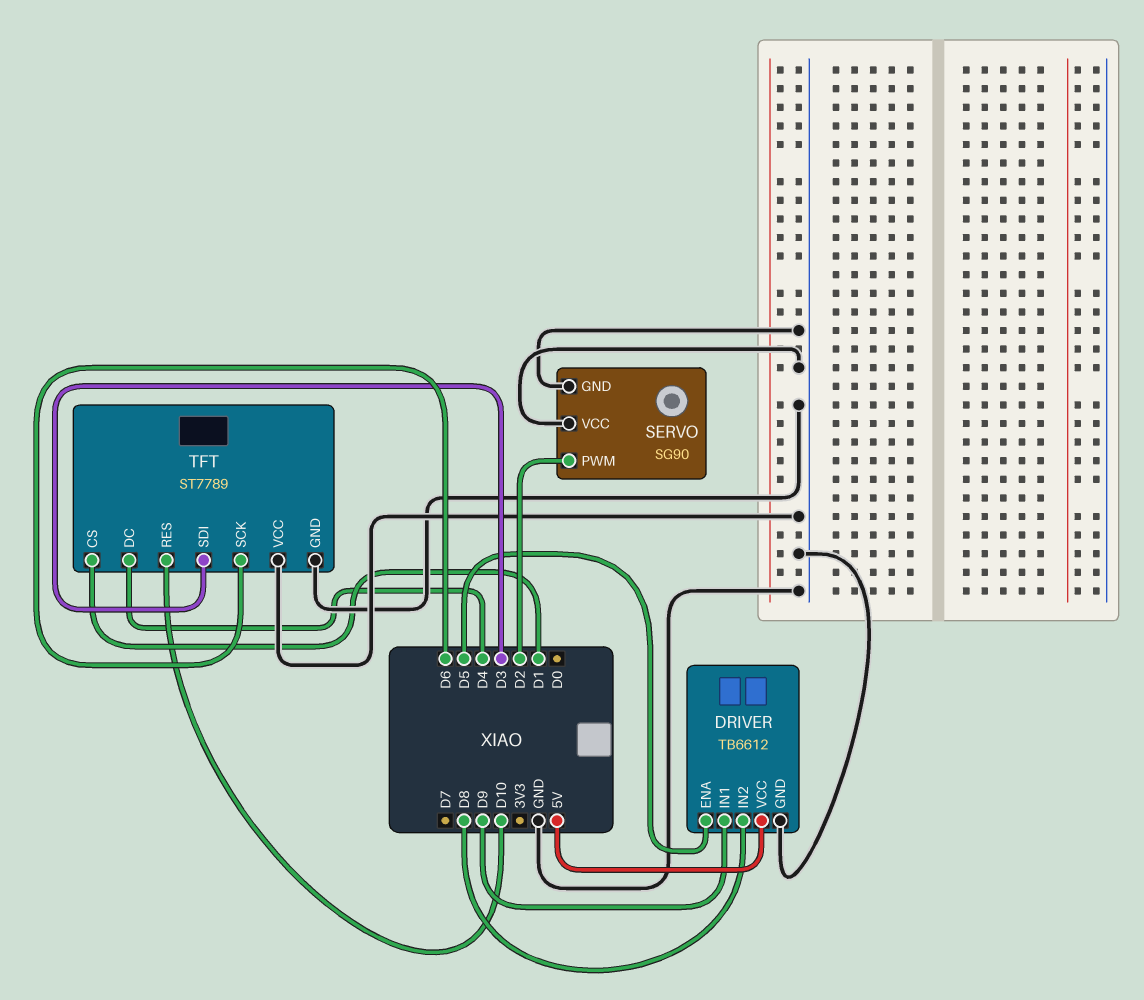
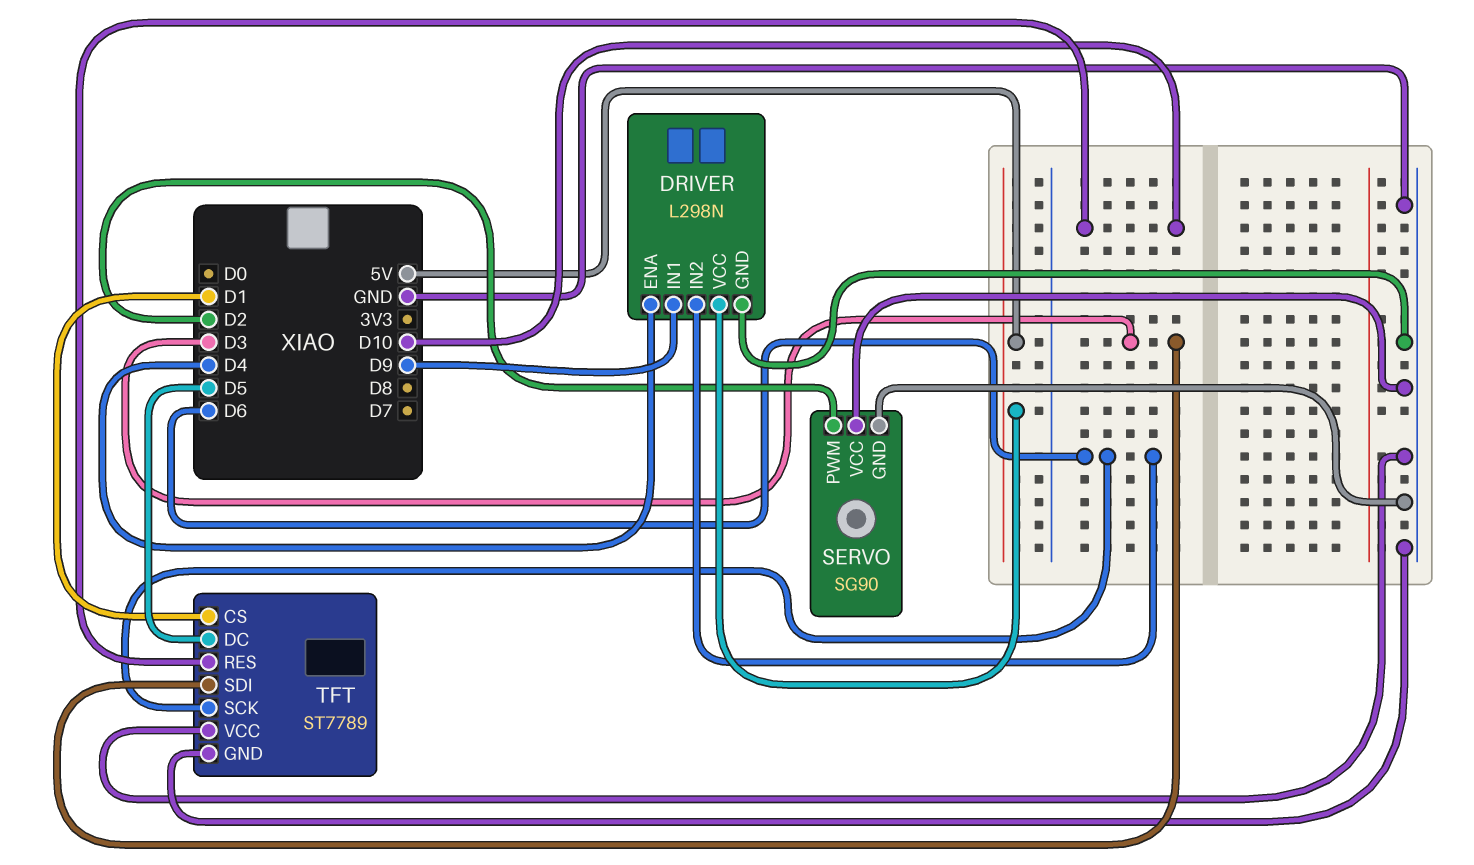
DRIVER: TB6612 -> L298N
DRIVER pin ENA: D5 -> D4
DRIVER pin IN2: D8 -> D6
TFT pin DC: D4 -> D5

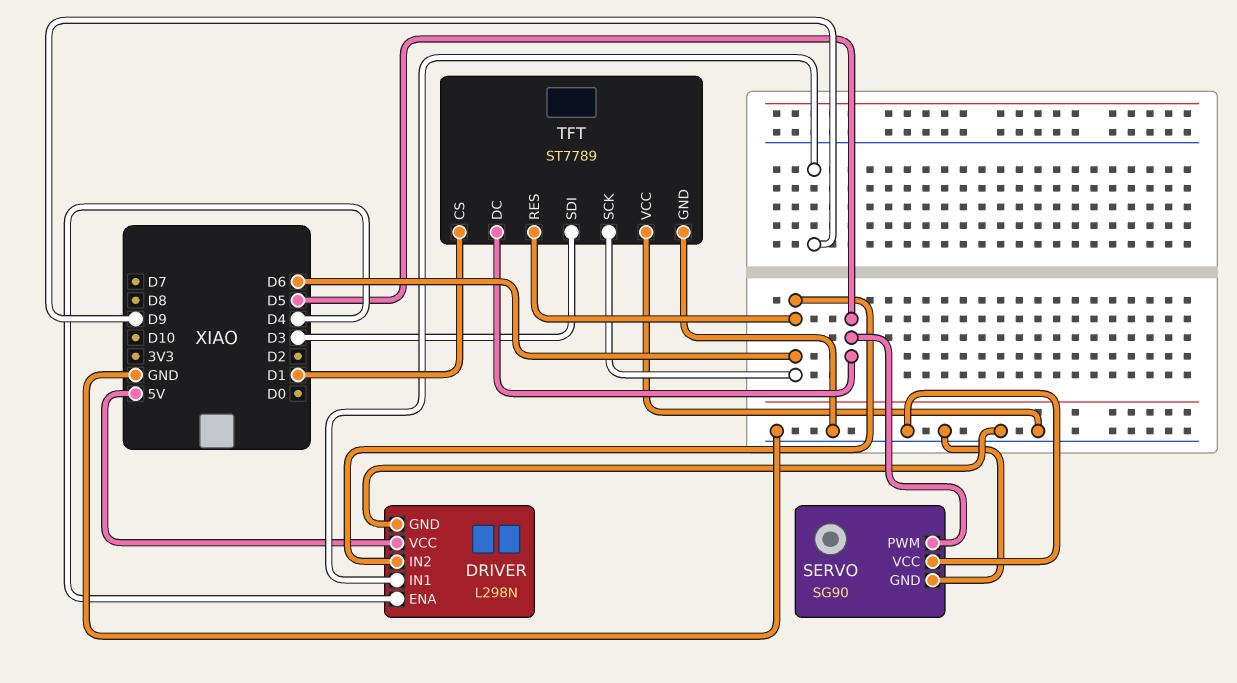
SERVO pin PWM: D2 -> D5
TFT pin RES: D10 -> D6

